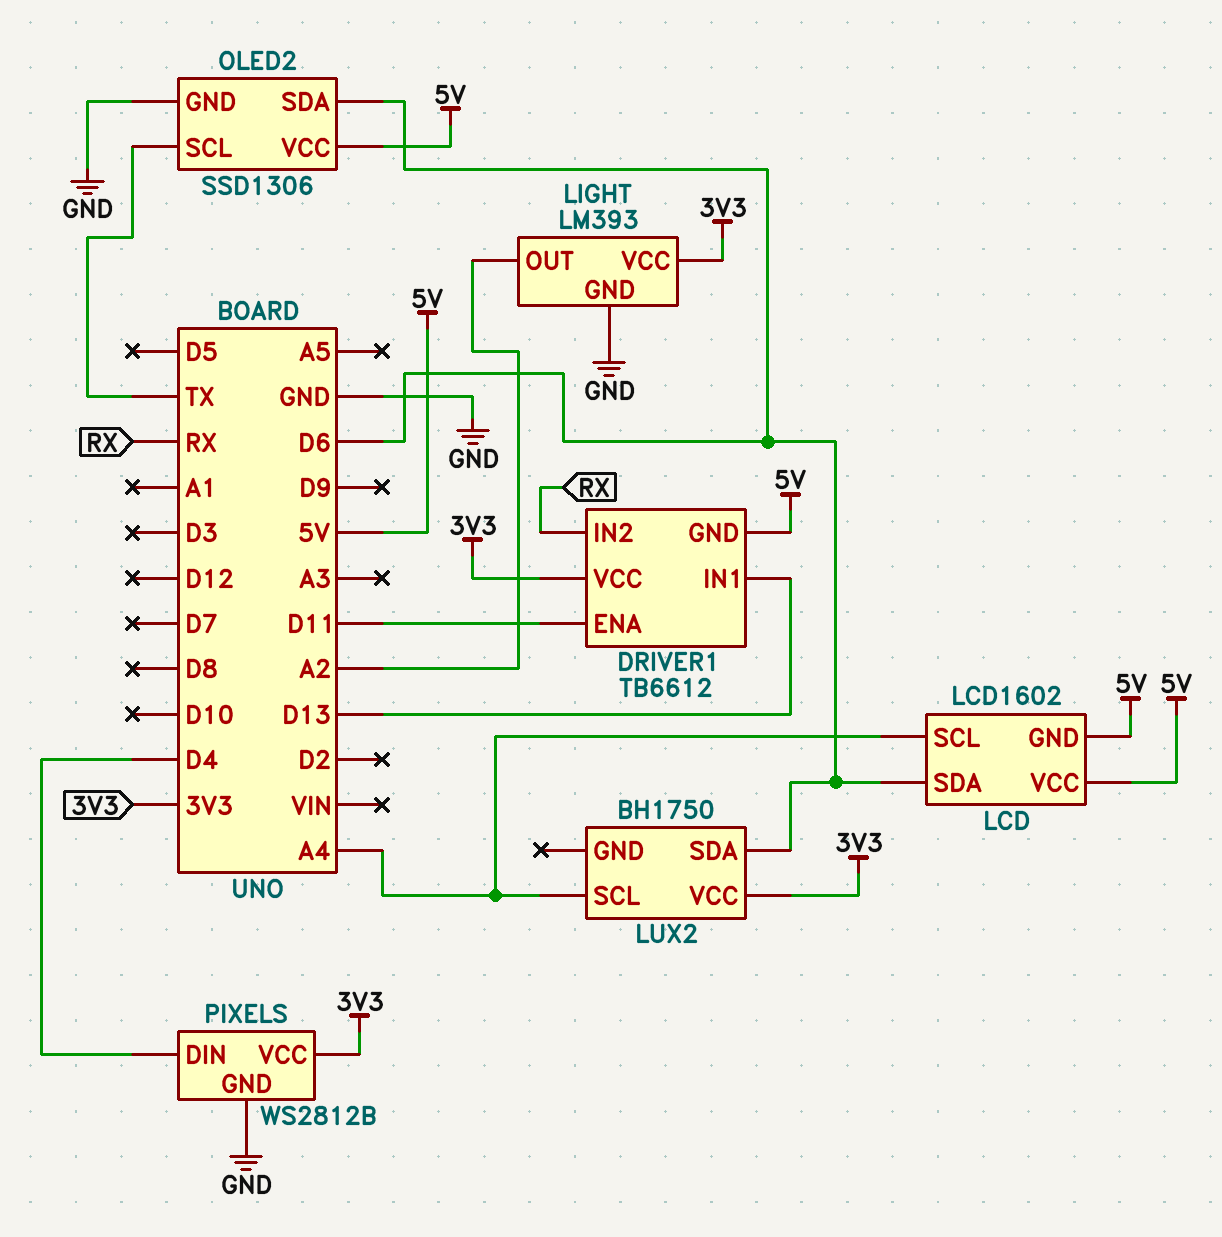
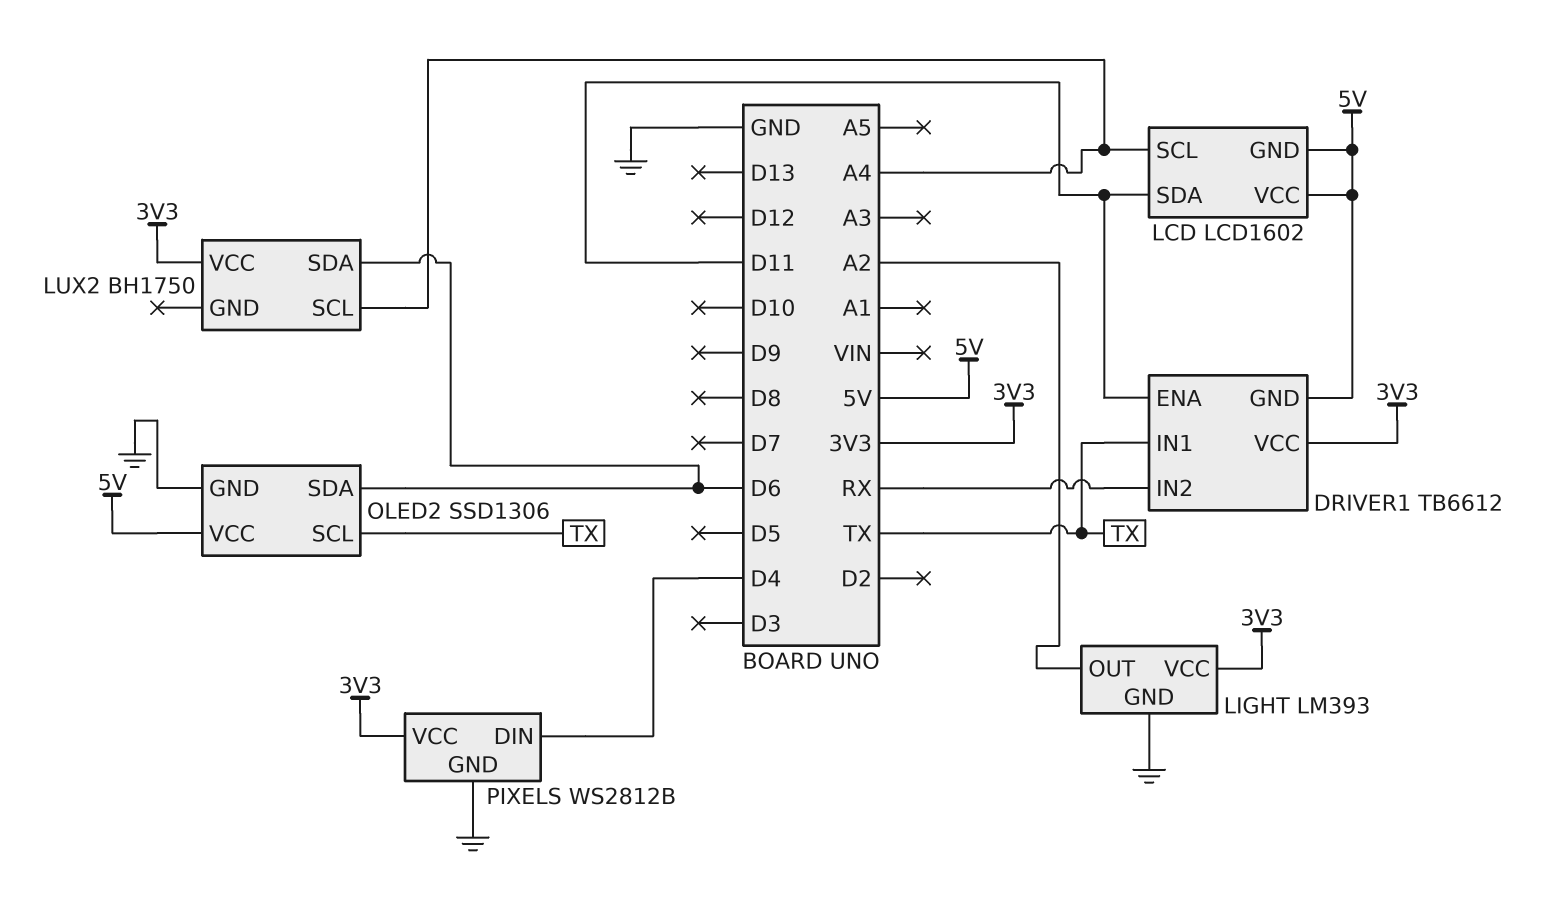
DRIVER1 pin IN1: D13 -> TX
LCD pin SDA: D6 -> D11

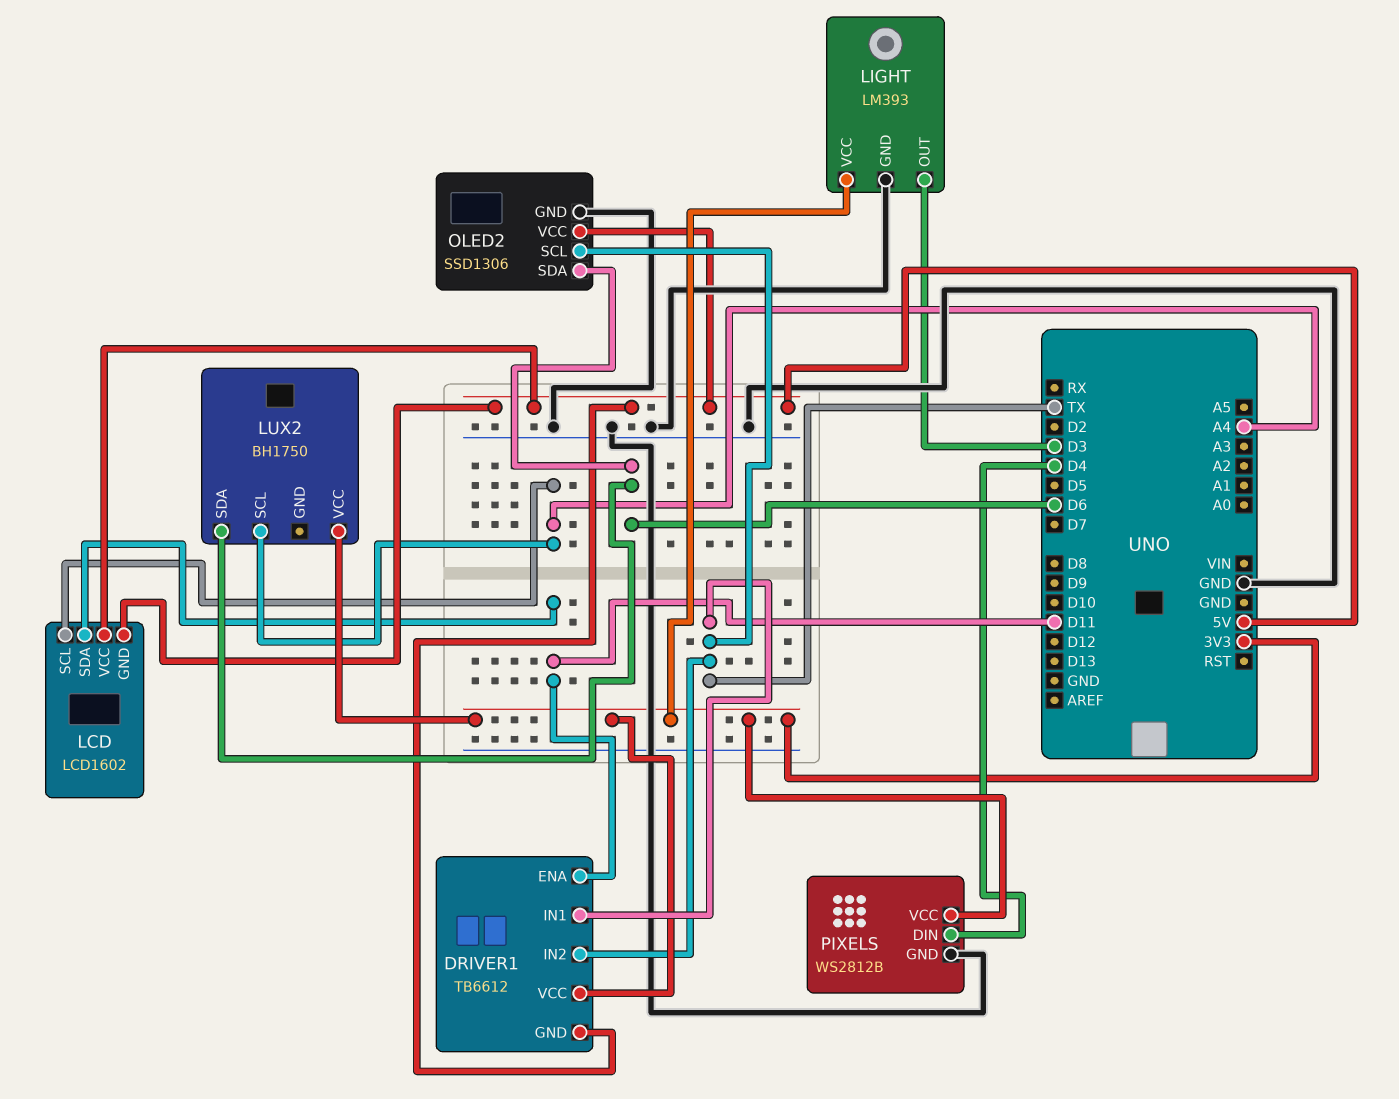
DRIVER1 pin IN2: RX -> TX
LIGHT pin OUT: A2 -> D3

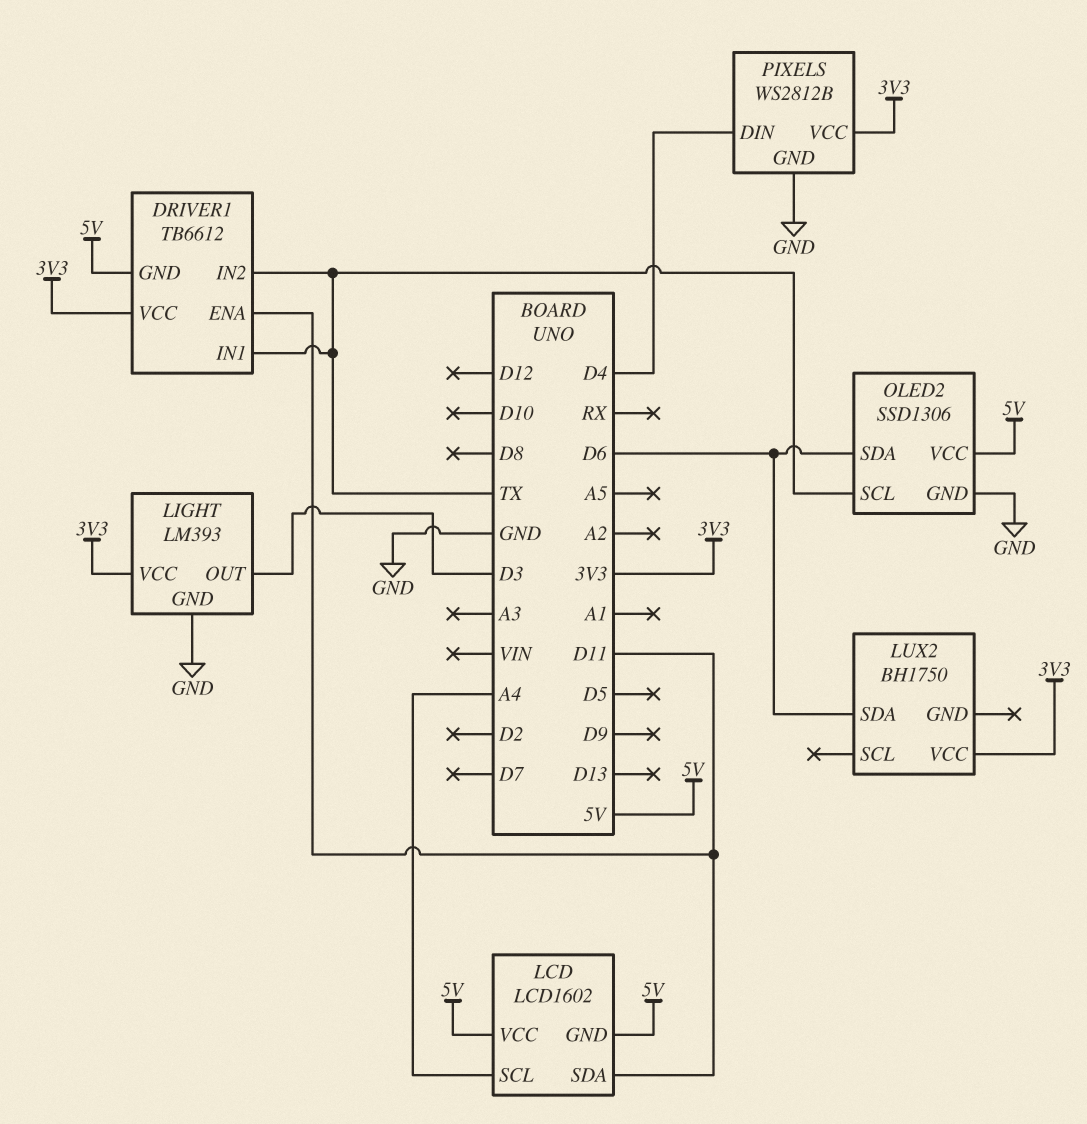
LUX2 pin SCL: A4 -> none

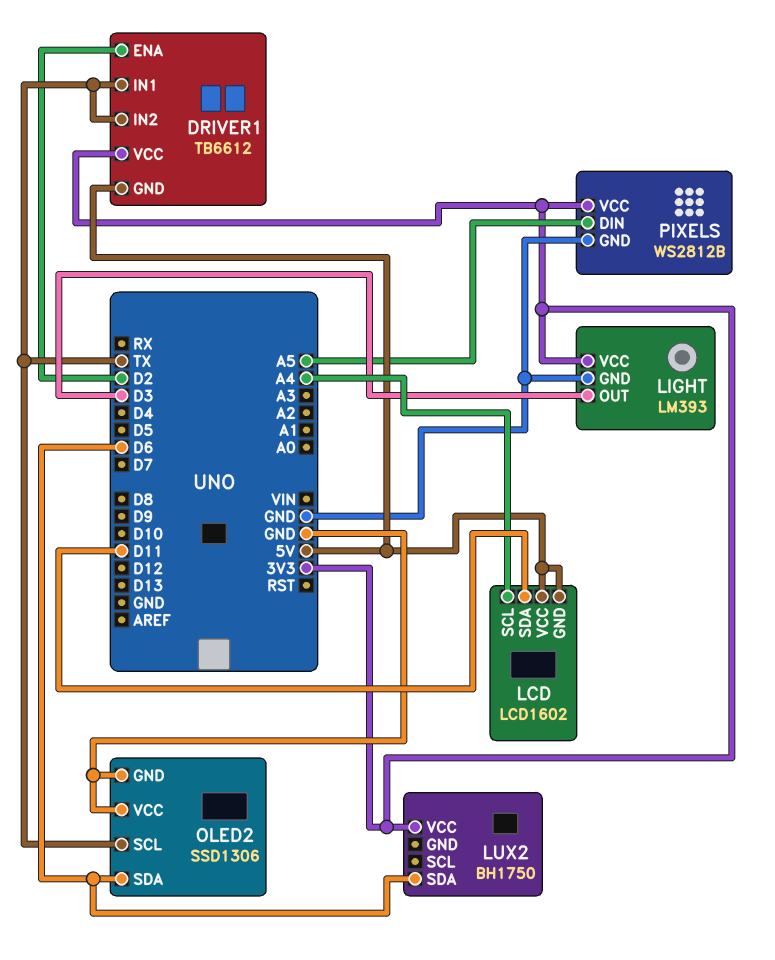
DRIVER1 pin ENA: D11 -> D2
OLED2 pin VCC: 5V -> GND
PIXELS pin DIN: D4 -> A5

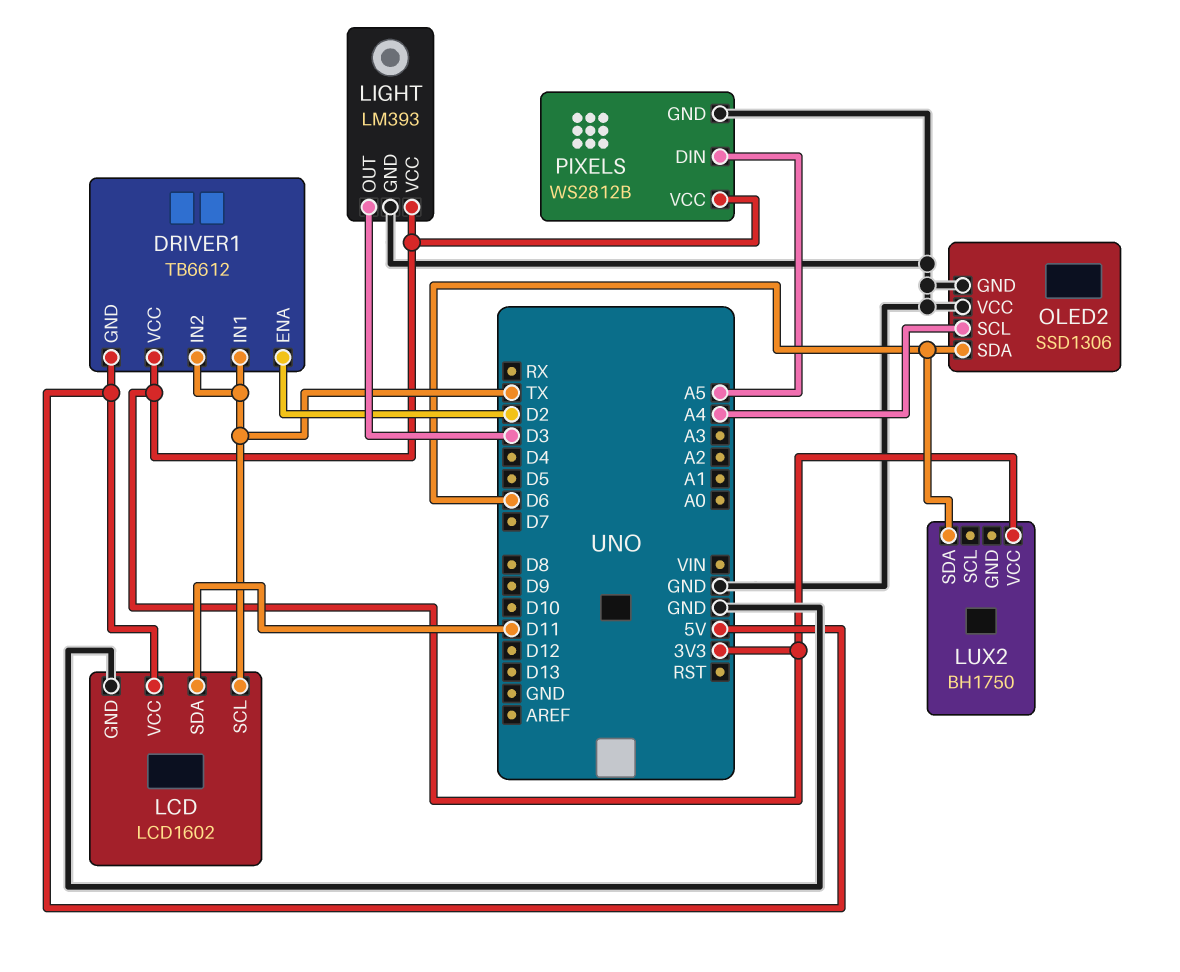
LCD pin GND: 5V -> GND
LCD pin SCL: A4 -> TX
OLED2 pin SCL: TX -> A4

